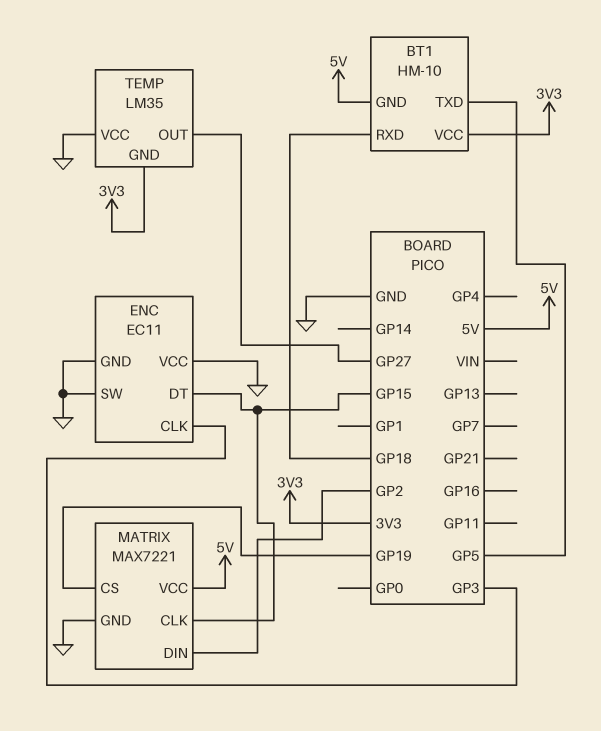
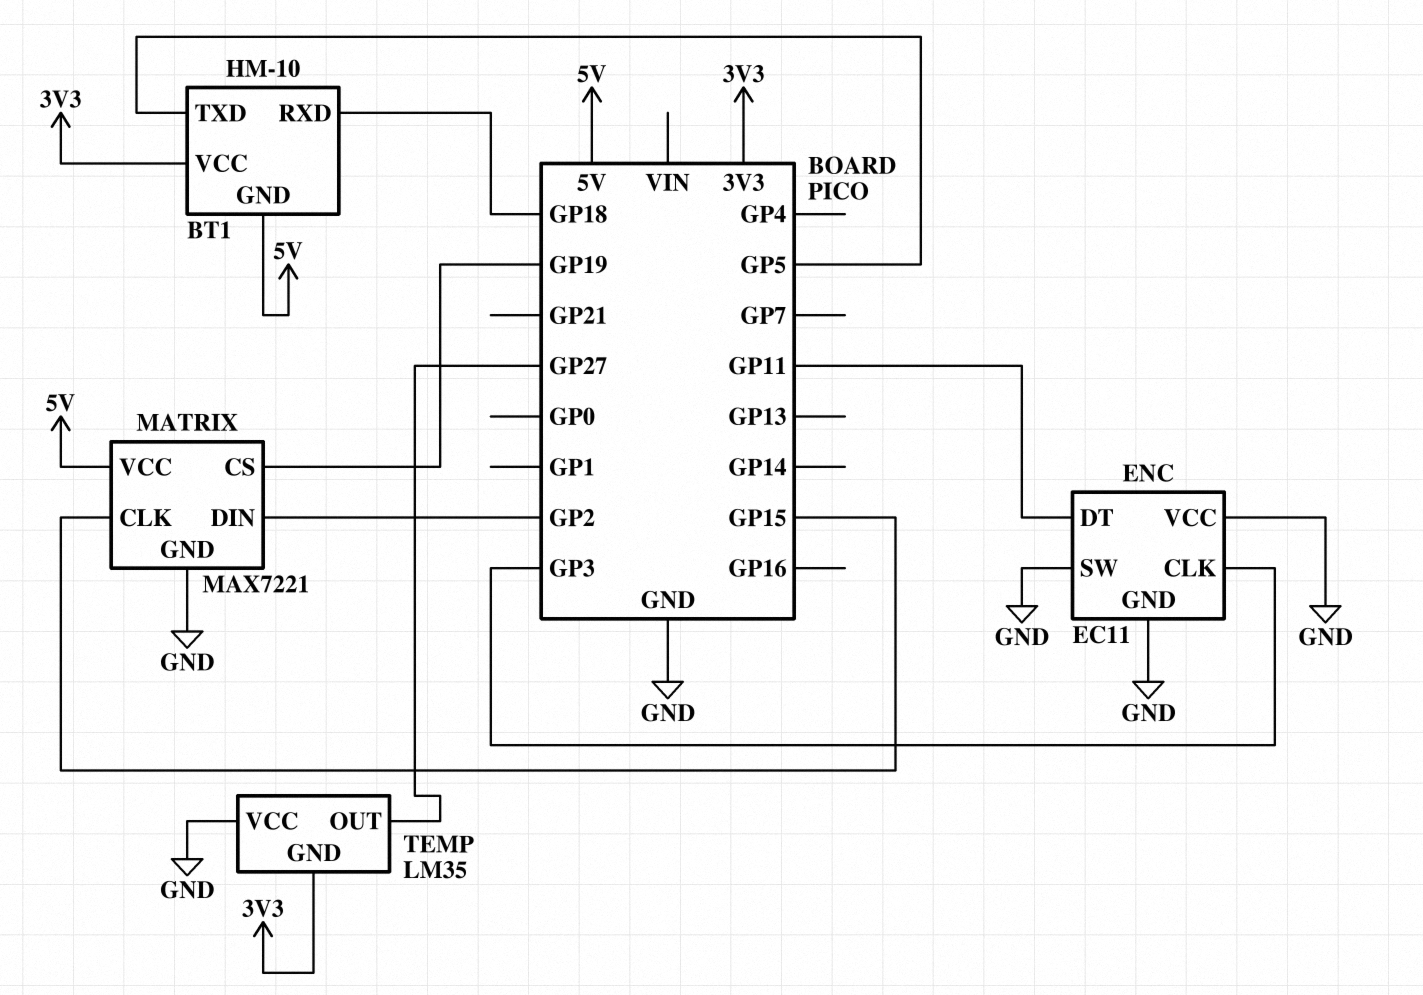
ENC pin DT: GP15 -> GP11

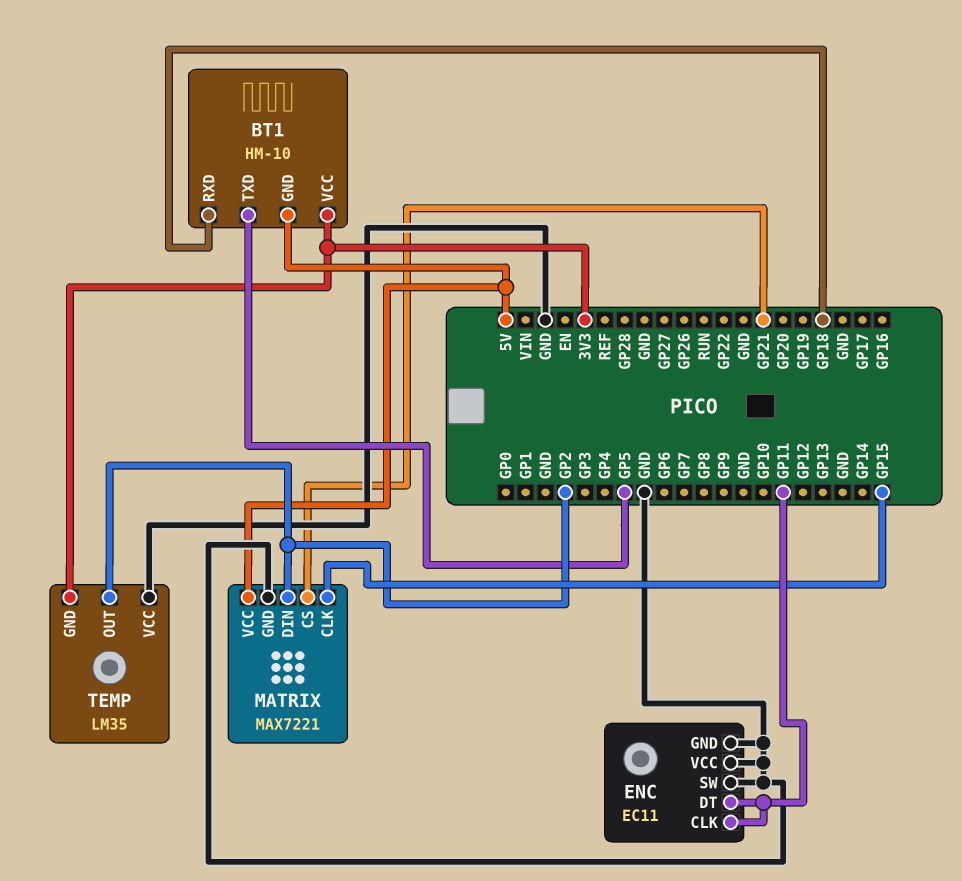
ENC pin CLK: GP3 -> GP11
MATRIX pin CS: GP19 -> GP21
TEMP pin OUT: GP27 -> GP2

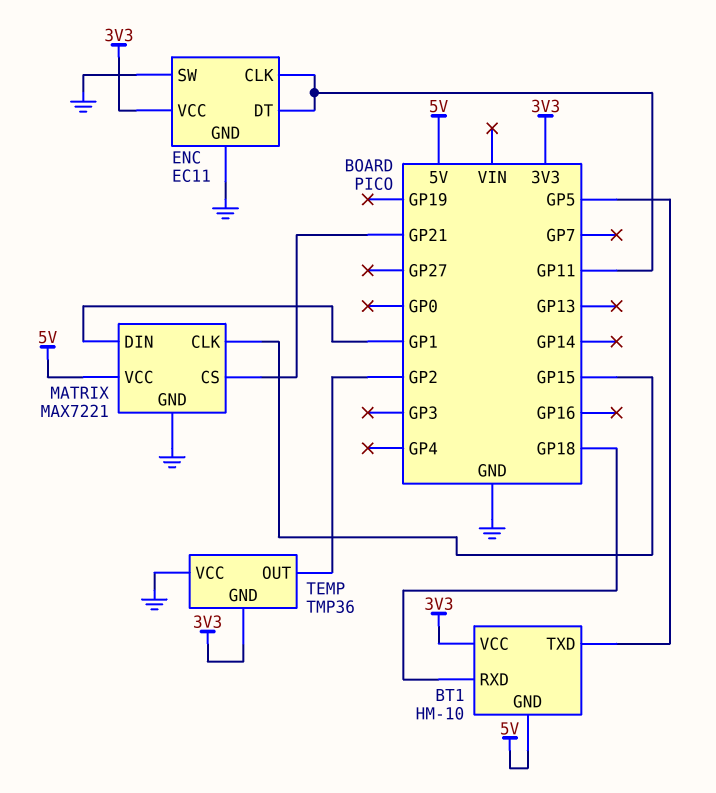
ENC pin VCC: GND -> 3V3
MATRIX pin DIN: GP2 -> GP1
TEMP: LM35 -> TMP36

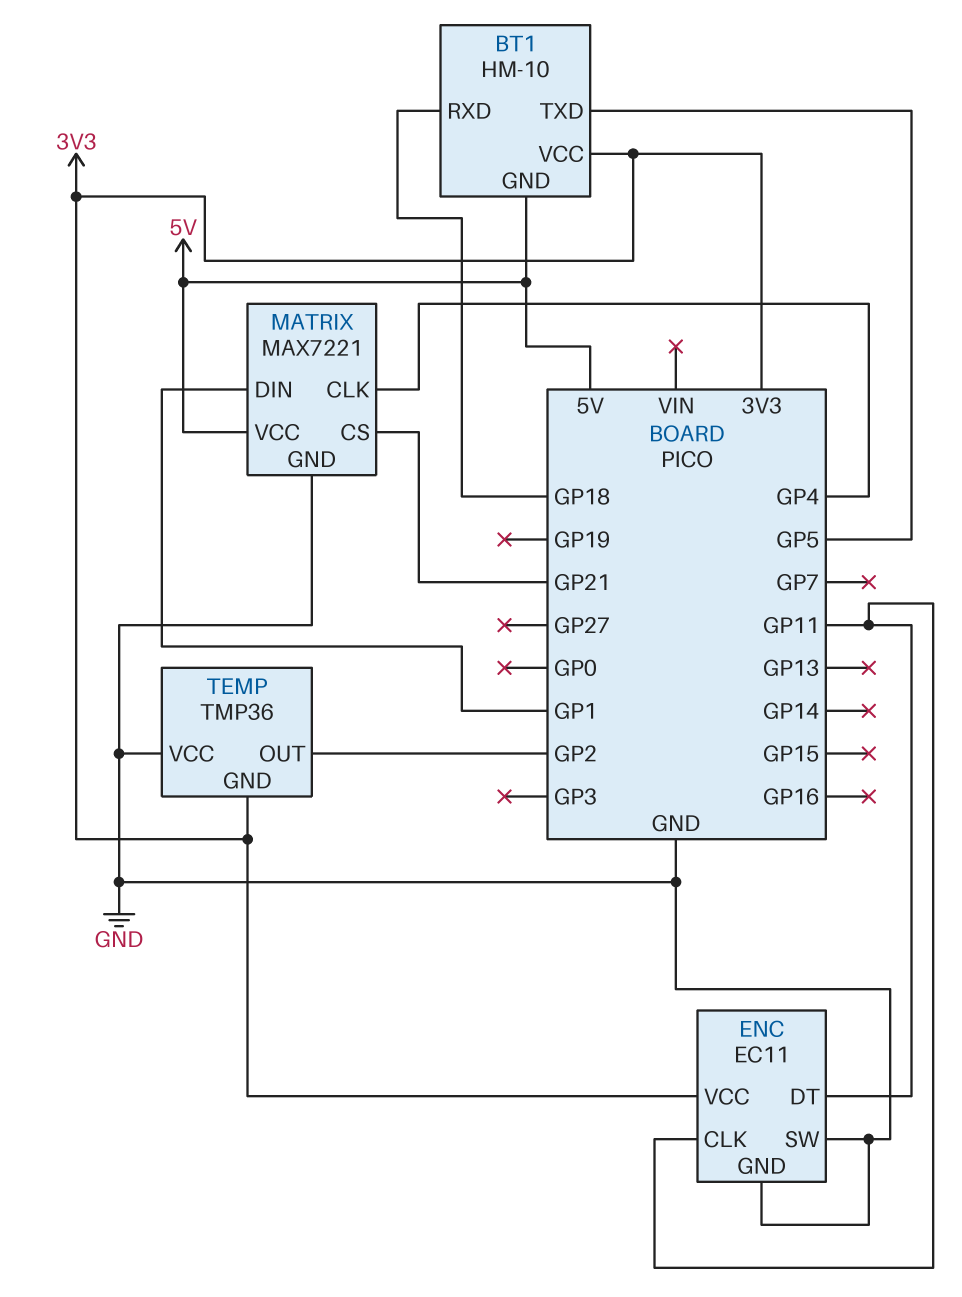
MATRIX pin CLK: GP15 -> GP4

